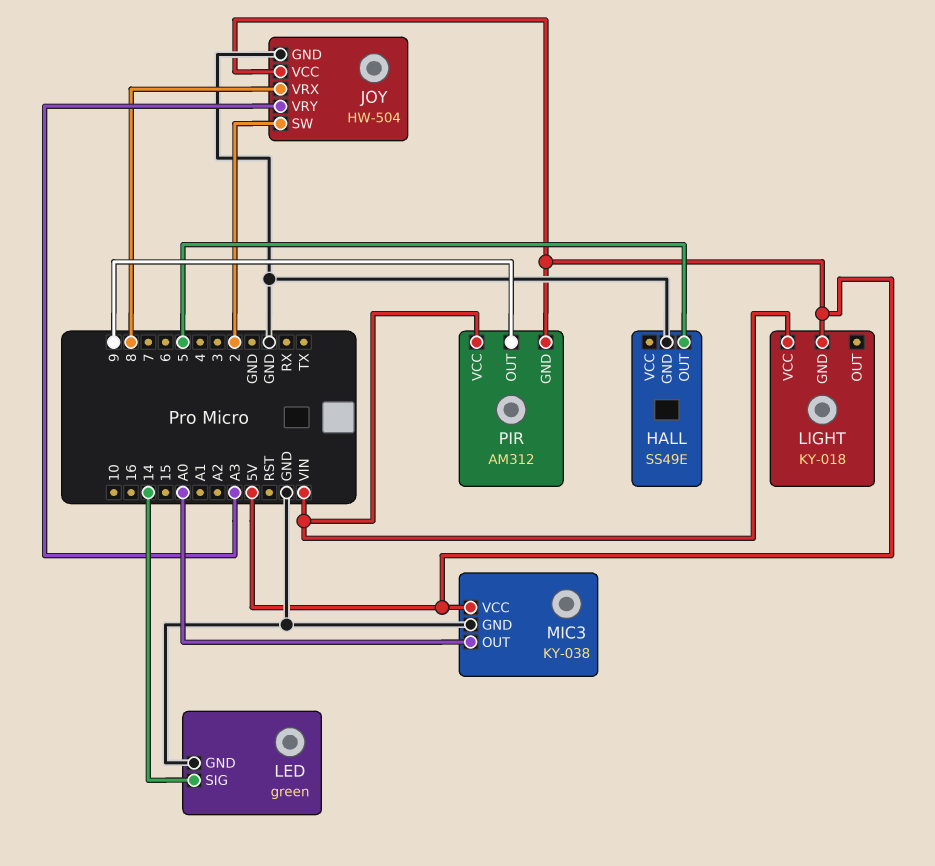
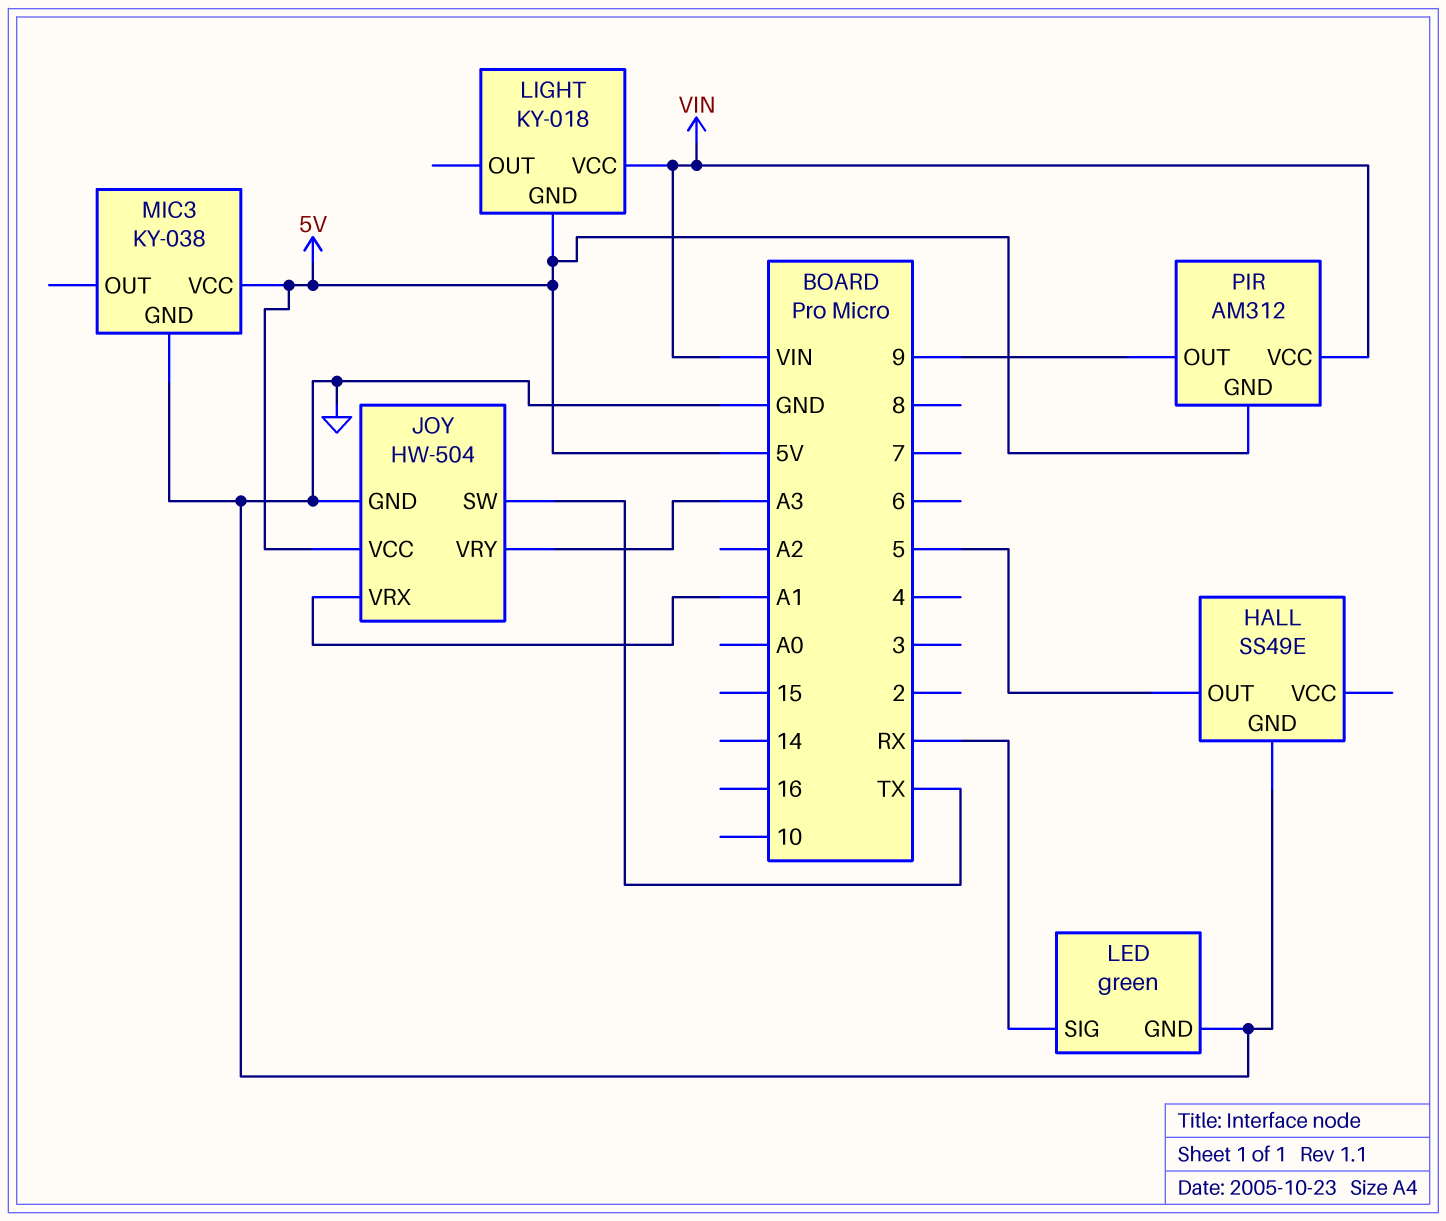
JOY pin SW: 2 -> TX
JOY pin VRX: 8 -> A1
LED pin SIG: 14 -> RX
MIC3 pin OUT: A0 -> none

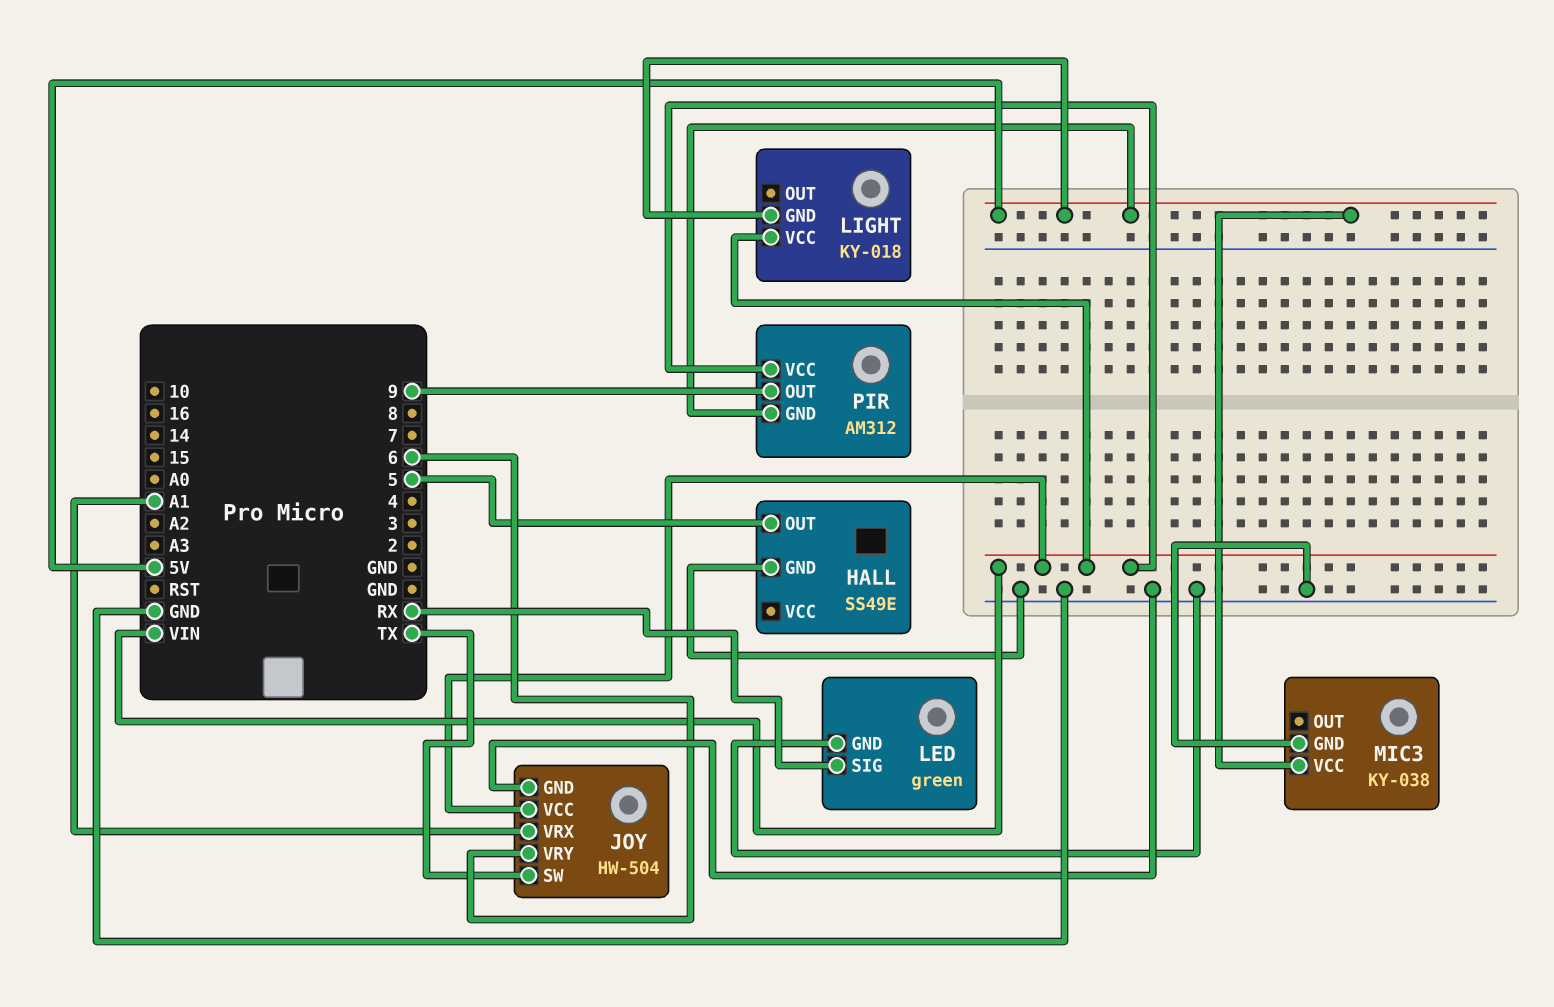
JOY pin VCC: 5V -> VIN
JOY pin VRY: A3 -> 6

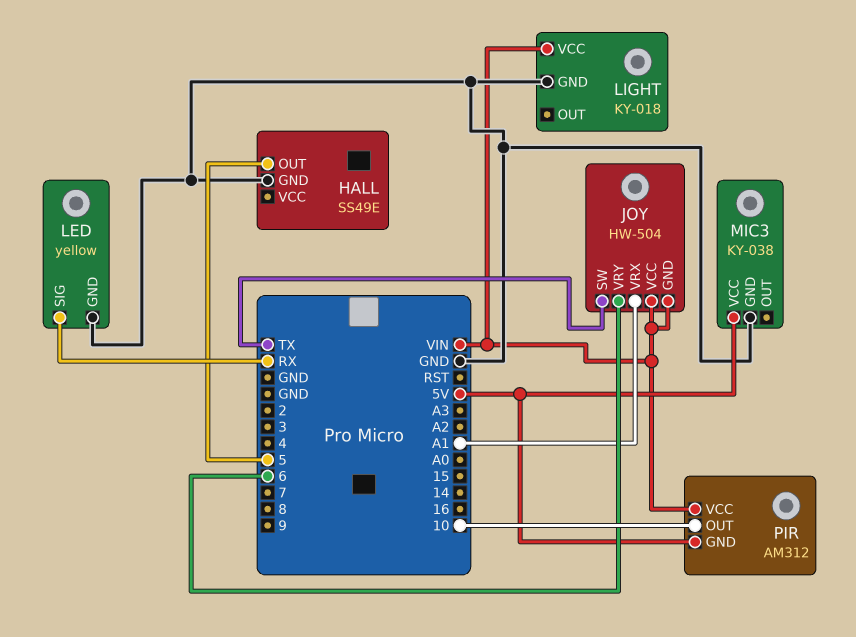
JOY pin GND: GND -> VIN
LED: green -> yellow
LIGHT pin GND: 5V -> GND
PIR pin OUT: 9 -> 10

